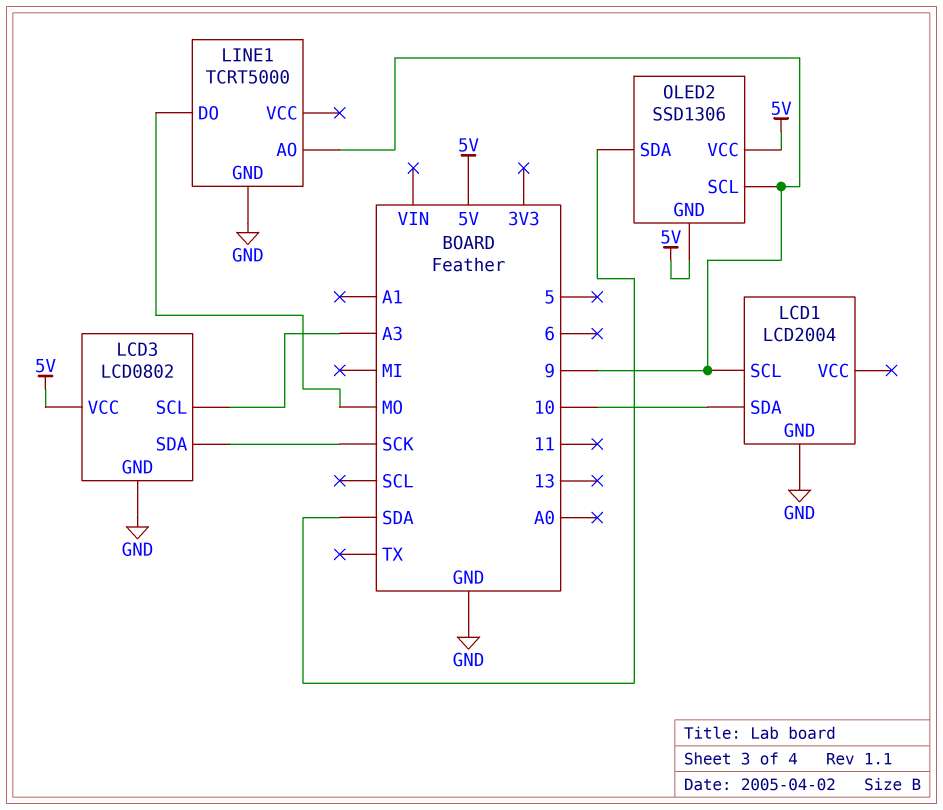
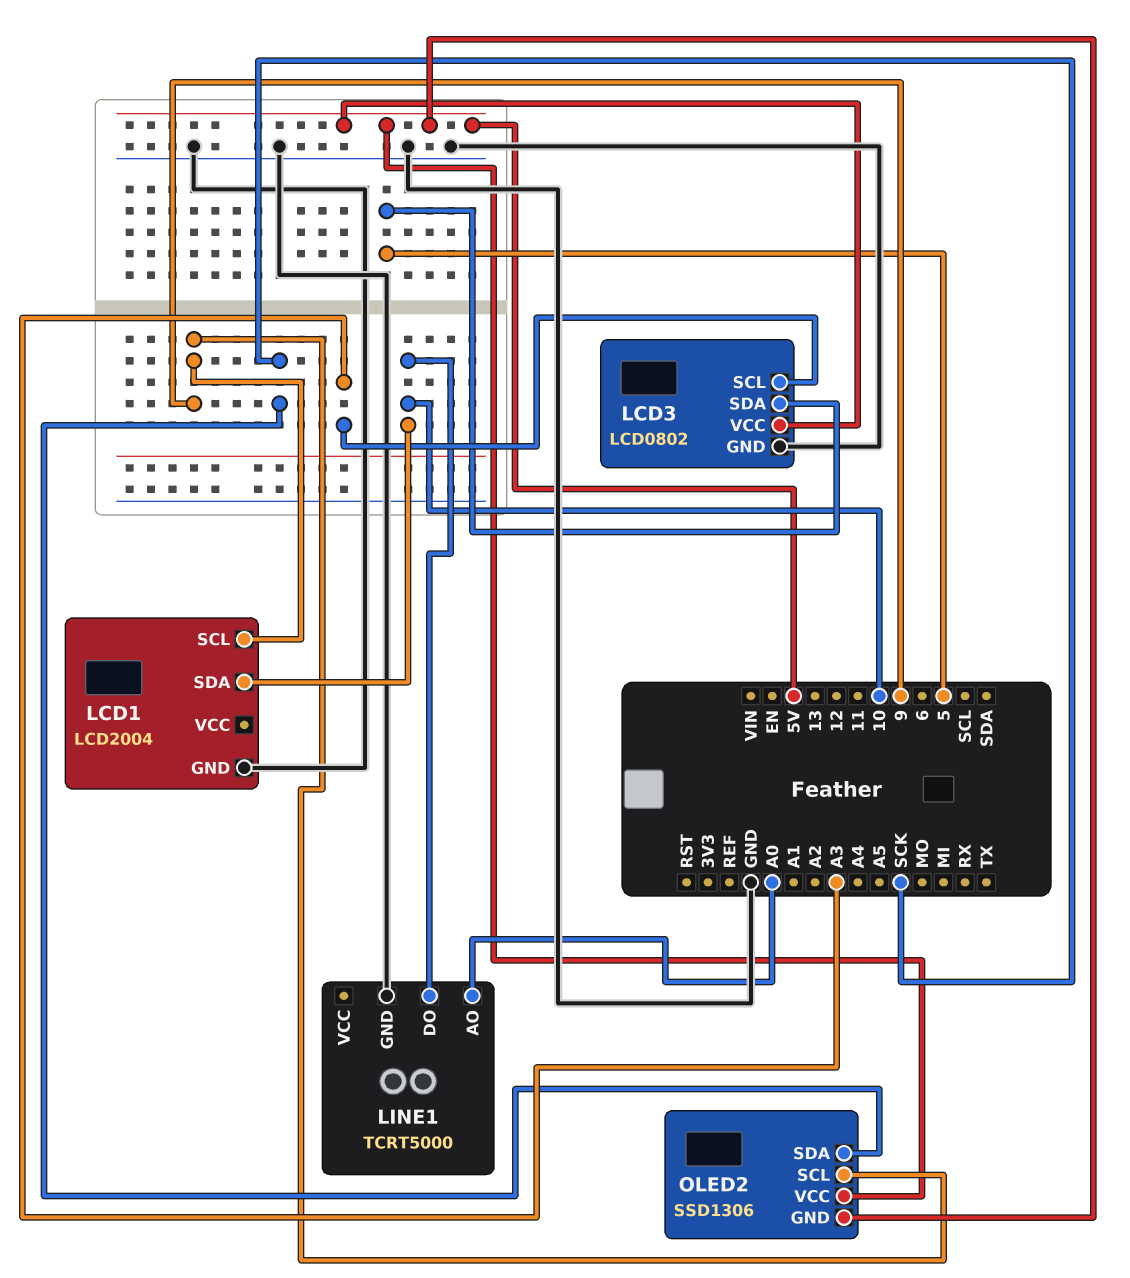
LCD3 pin SDA: SCK -> 5
LINE1 pin AO: 9 -> A0
LINE1 pin DO: MO -> 10
OLED2 pin SDA: SDA -> SCK

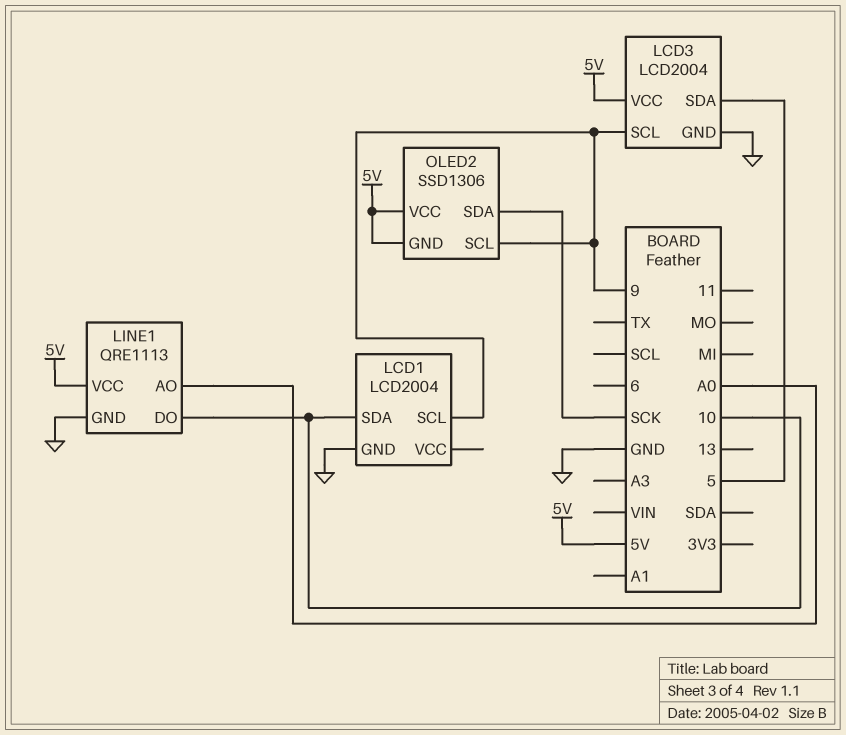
LCD3: LCD0802 -> LCD2004
LCD3 pin SCL: A3 -> 9
LINE1: TCRT5000 -> QRE1113
LINE1 pin VCC: none -> 5V

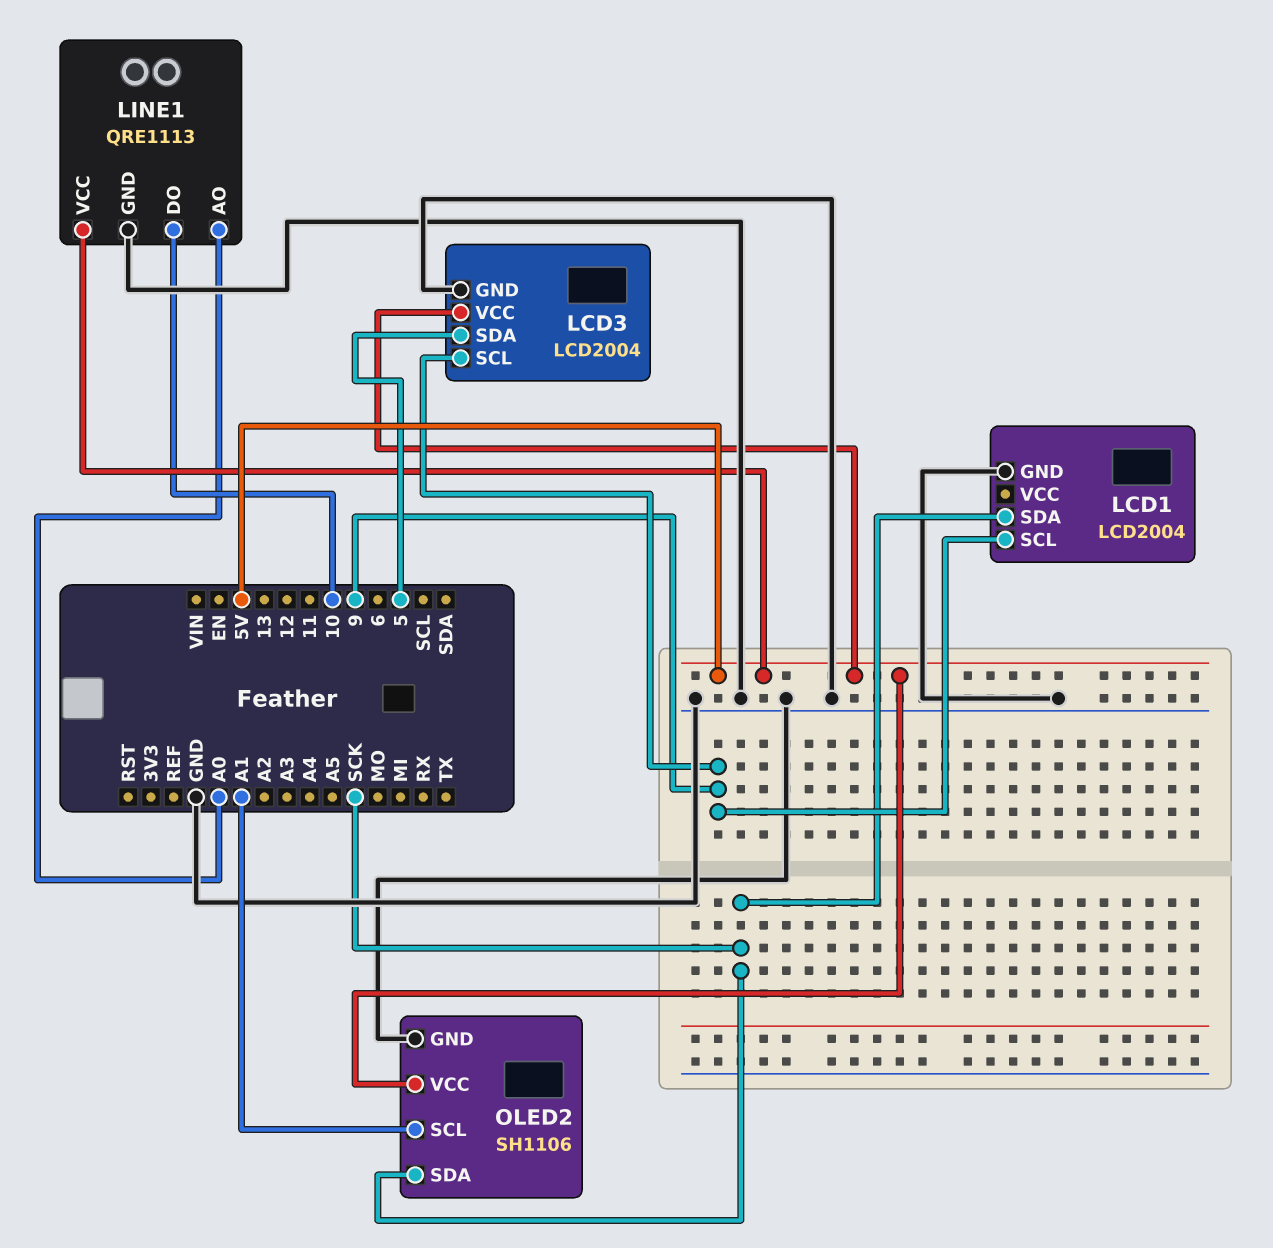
LCD1 pin SDA: 10 -> SCK
OLED2: SSD1306 -> SH1106
OLED2 pin GND: 5V -> GND
OLED2 pin SCL: 9 -> A1

